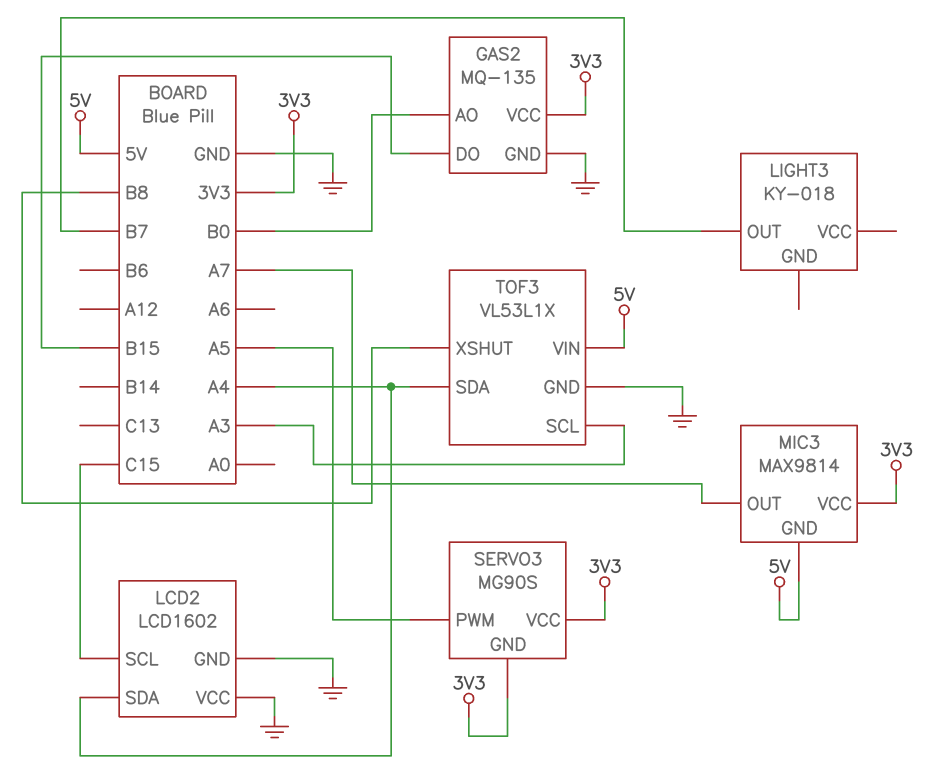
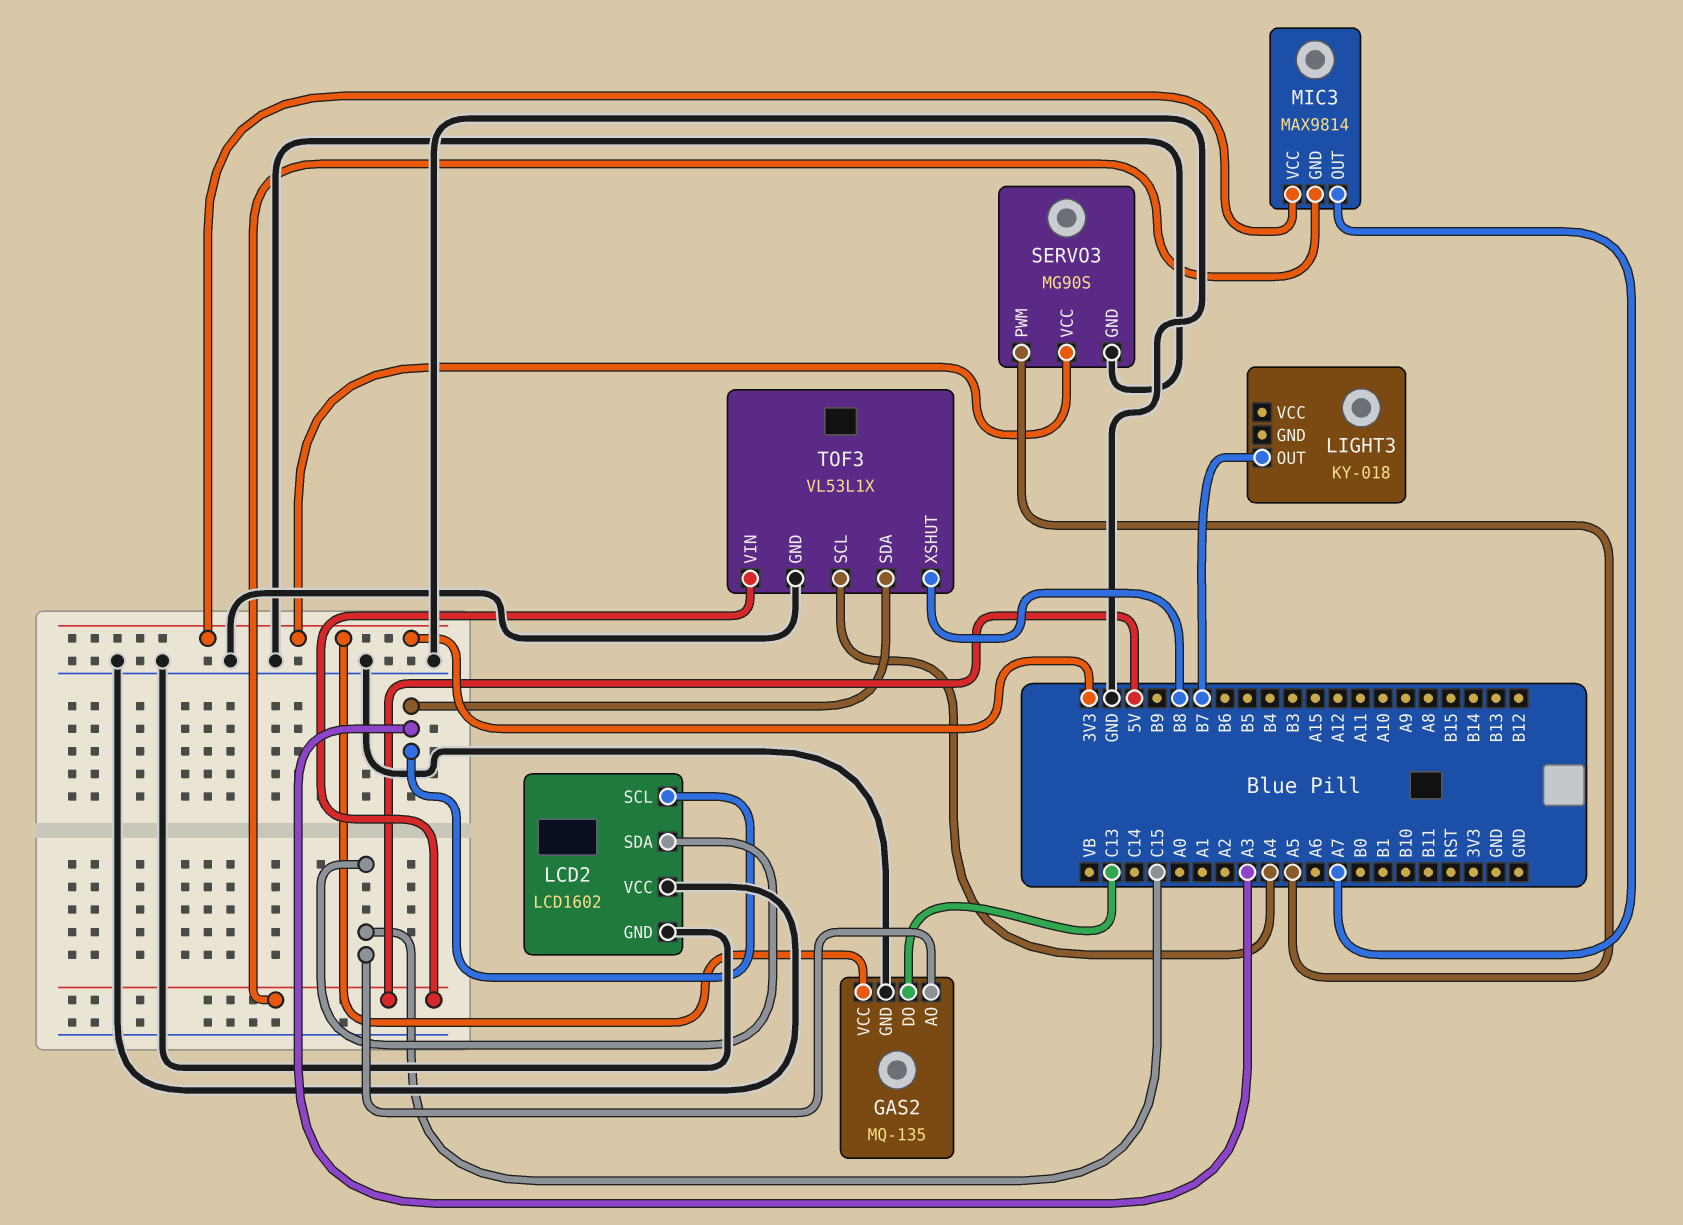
GAS2 pin AO: B0 -> C15
GAS2 pin DO: B15 -> C13
LCD2 pin SCL: C15 -> A3
LCD2 pin SDA: A4 -> C15
SERVO3 pin GND: 3V3 -> GND
TOF3 pin SCL: A3 -> A4
TOF3 pin SDA: A4 -> A3

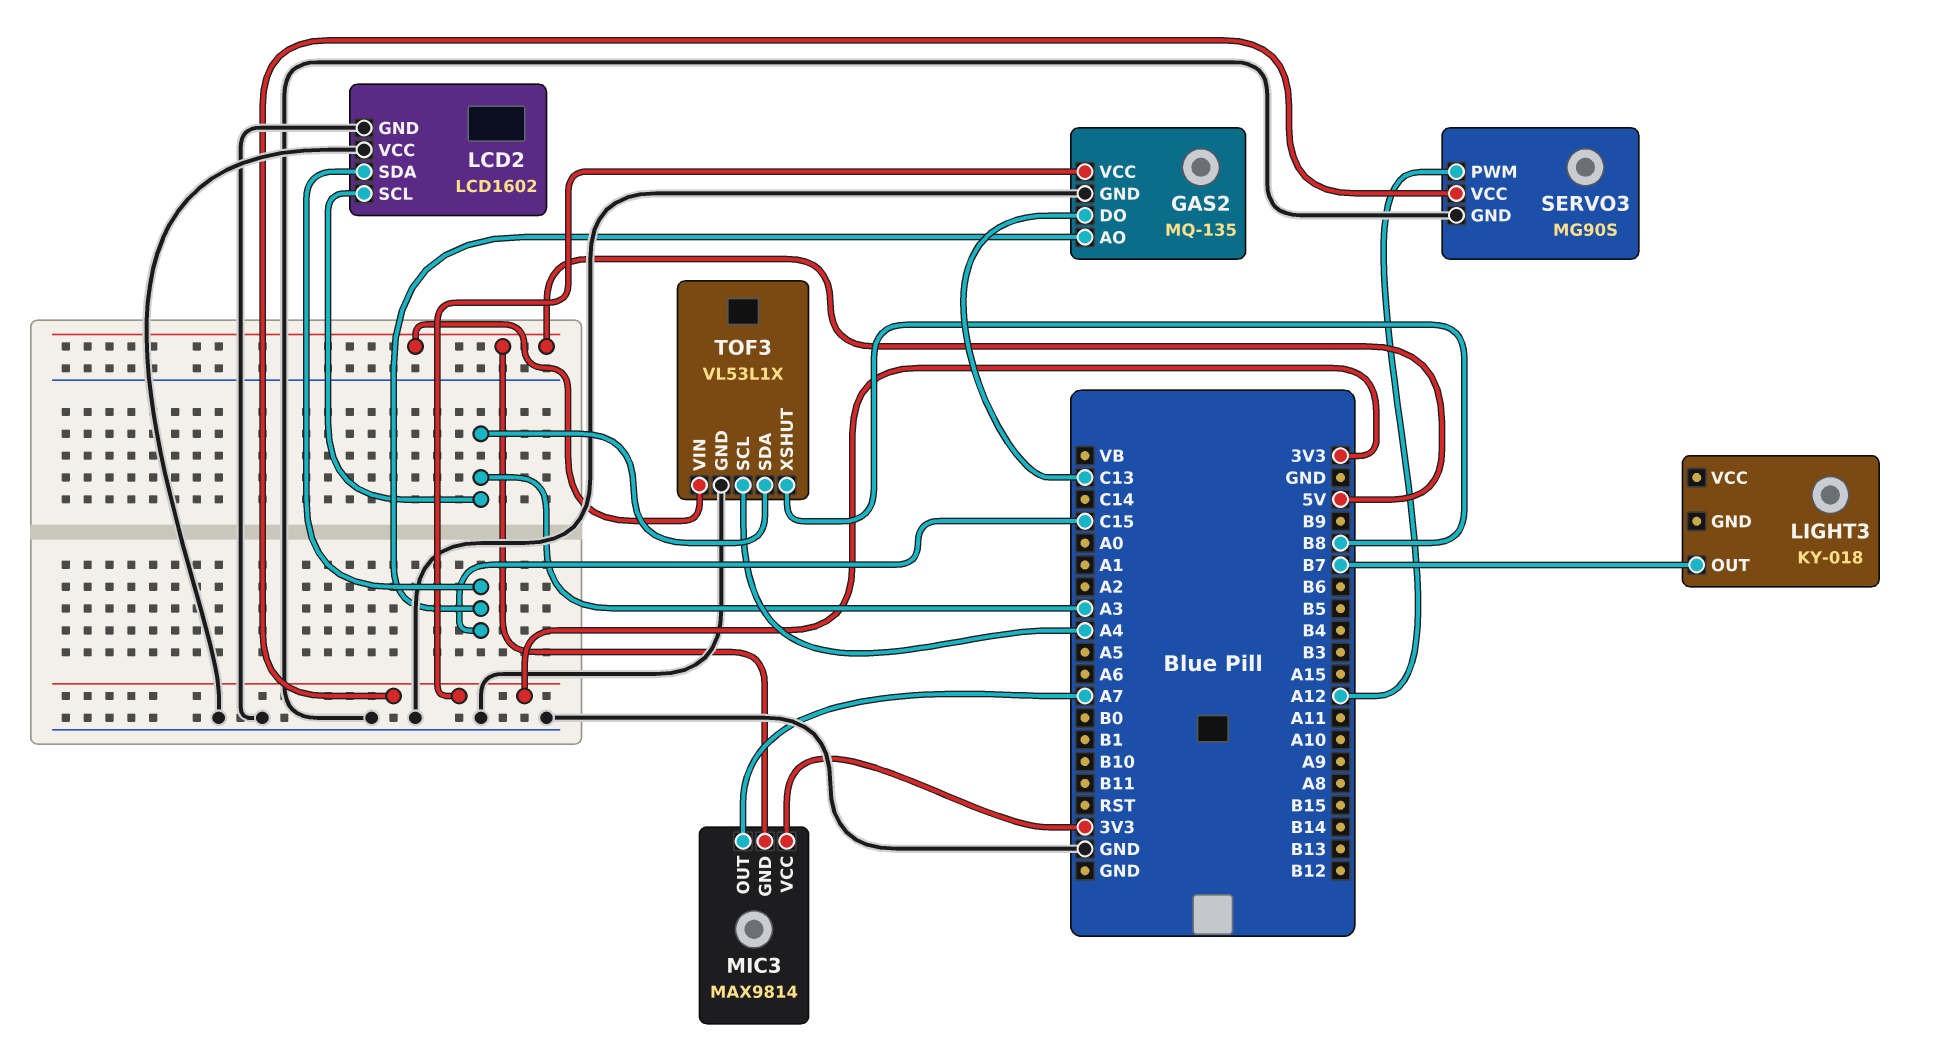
SERVO3 pin PWM: A5 -> A12

